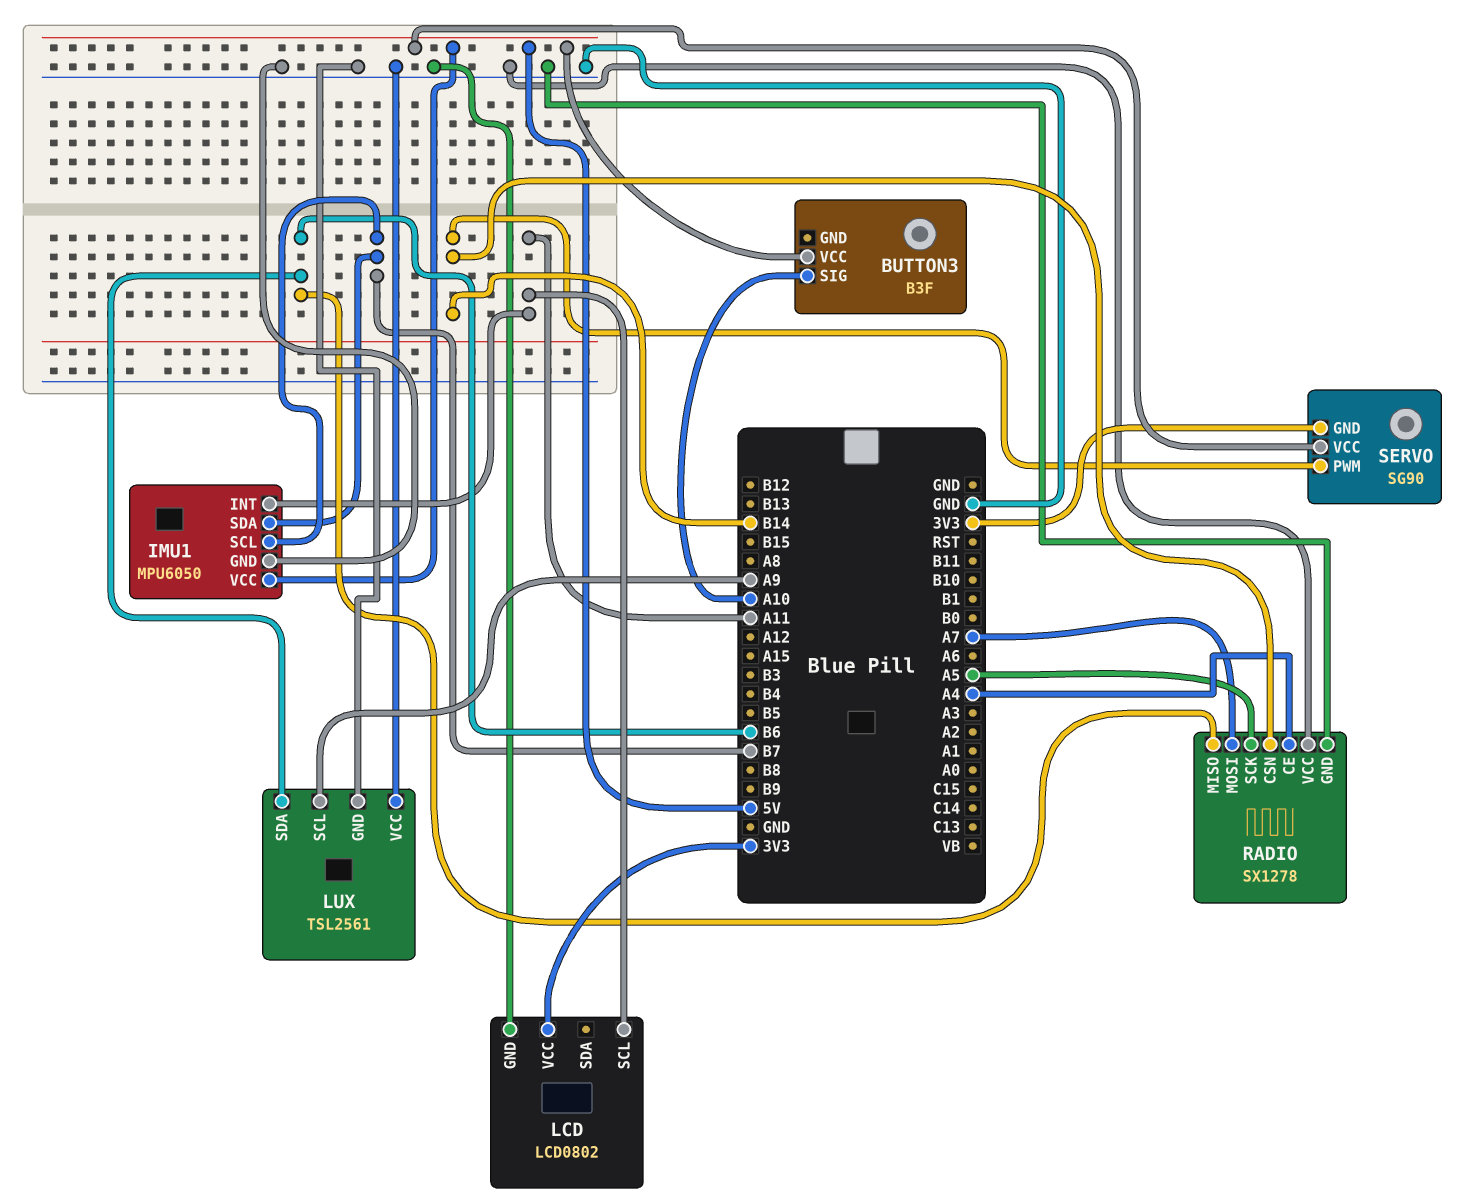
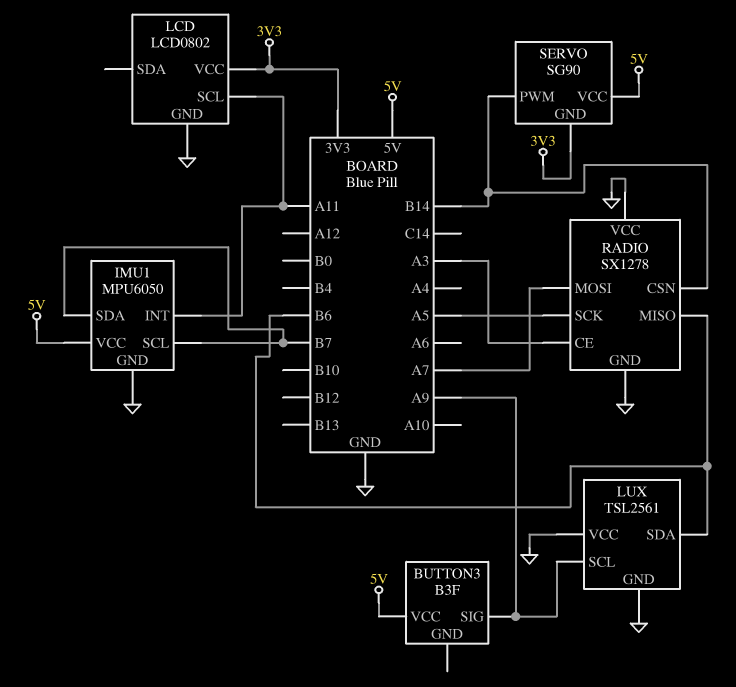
BUTTON3 pin SIG: A10 -> A9
RADIO pin CE: A4 -> A3

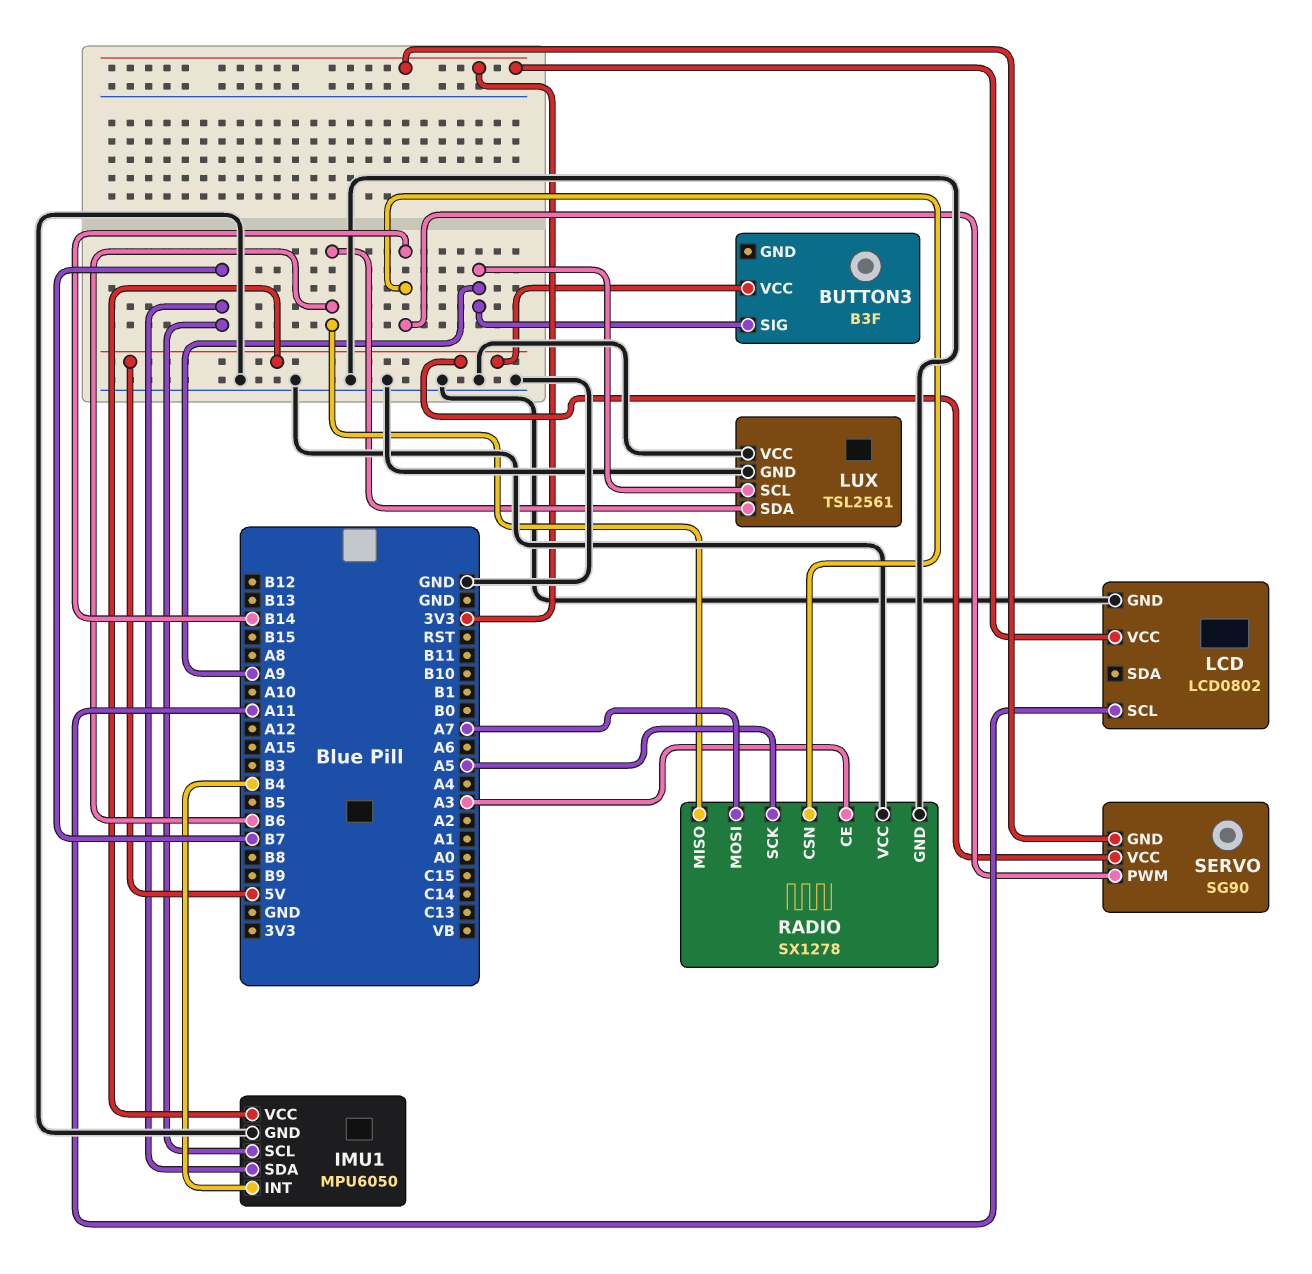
IMU1 pin INT: A11 -> B4

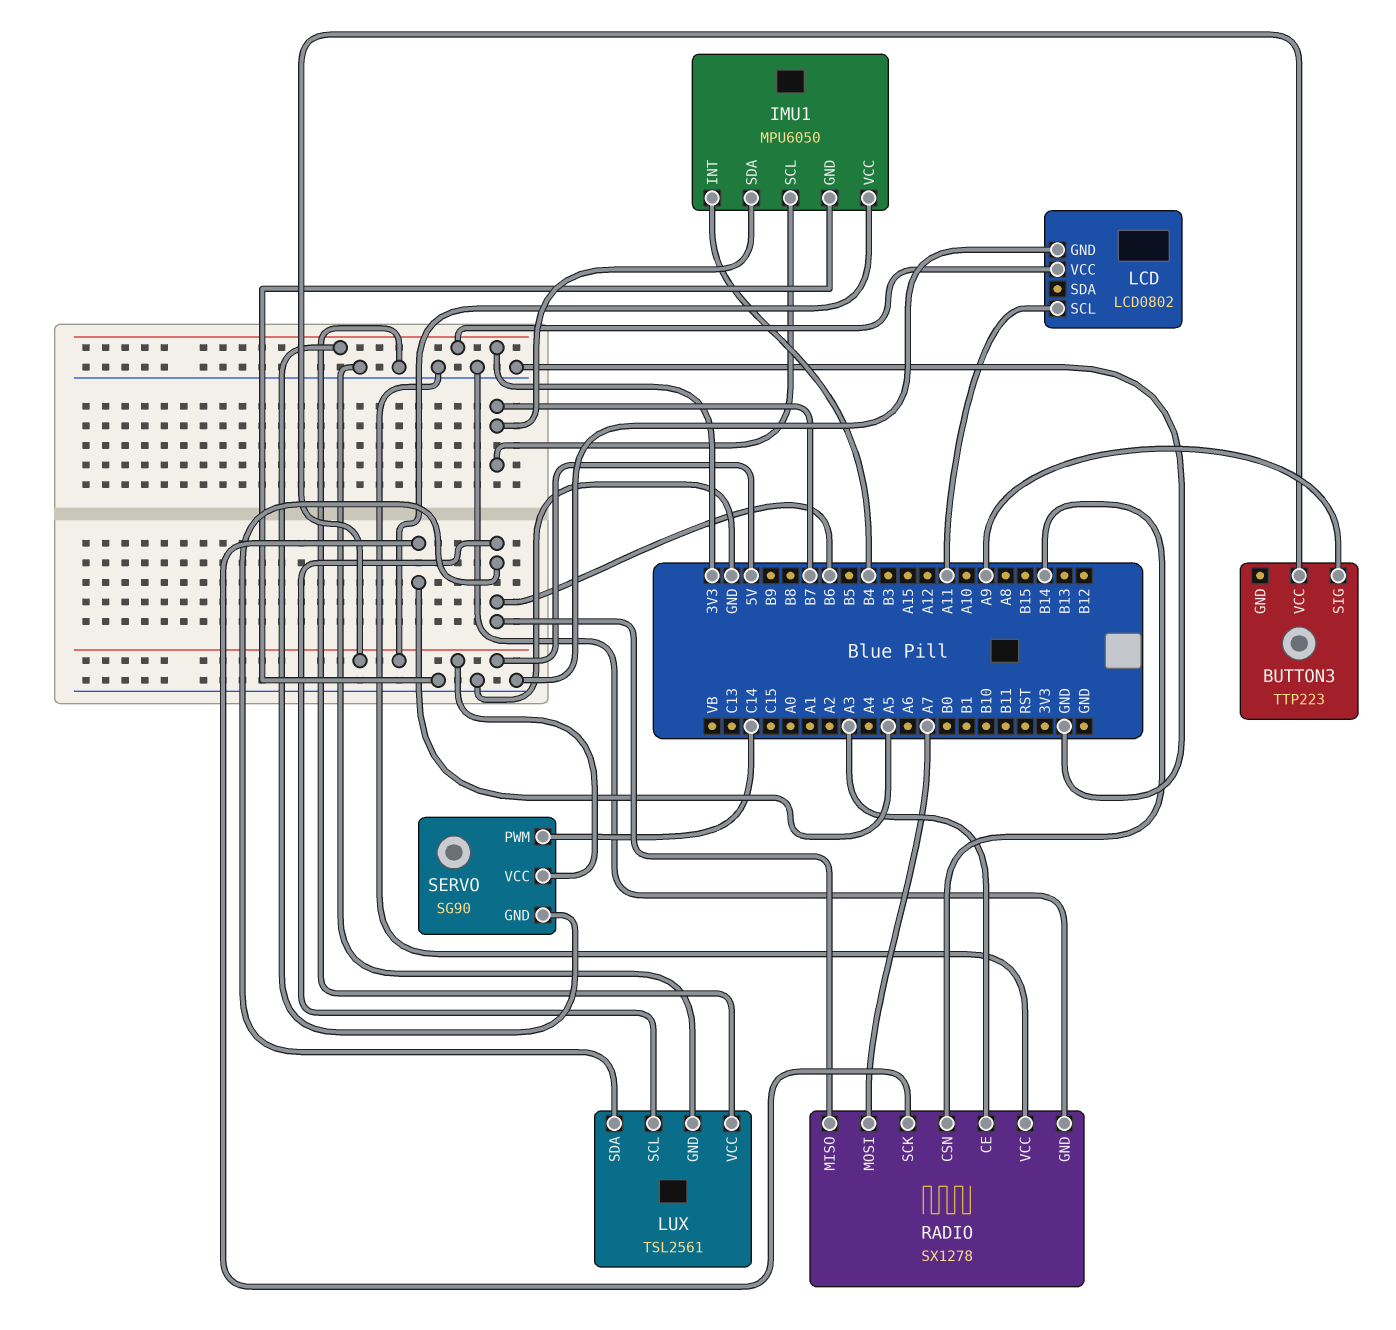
BUTTON3: B3F -> TTP223
LUX pin SCL: A9 -> B6
SERVO pin PWM: B14 -> C14

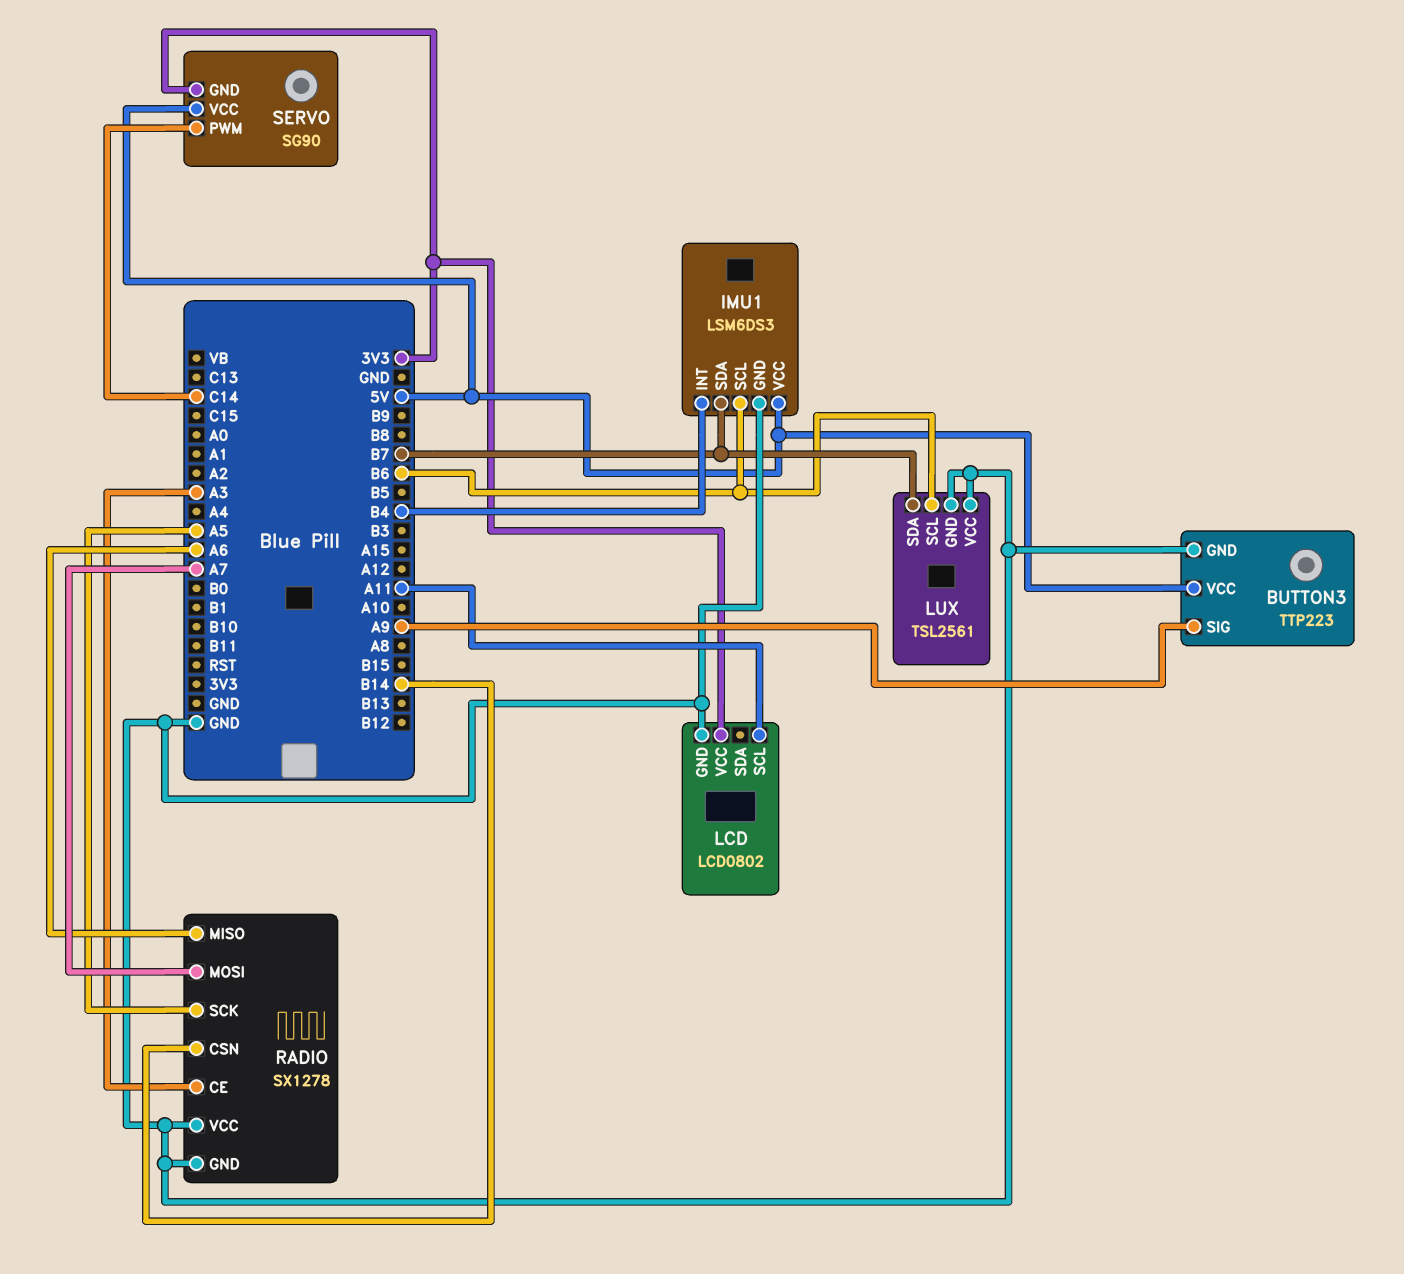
BUTTON3 pin GND: none -> GND
IMU1: MPU6050 -> LSM6DS3
IMU1 pin SCL: B7 -> B6
LUX pin SDA: B6 -> B7
RADIO pin MISO: B6 -> A6

